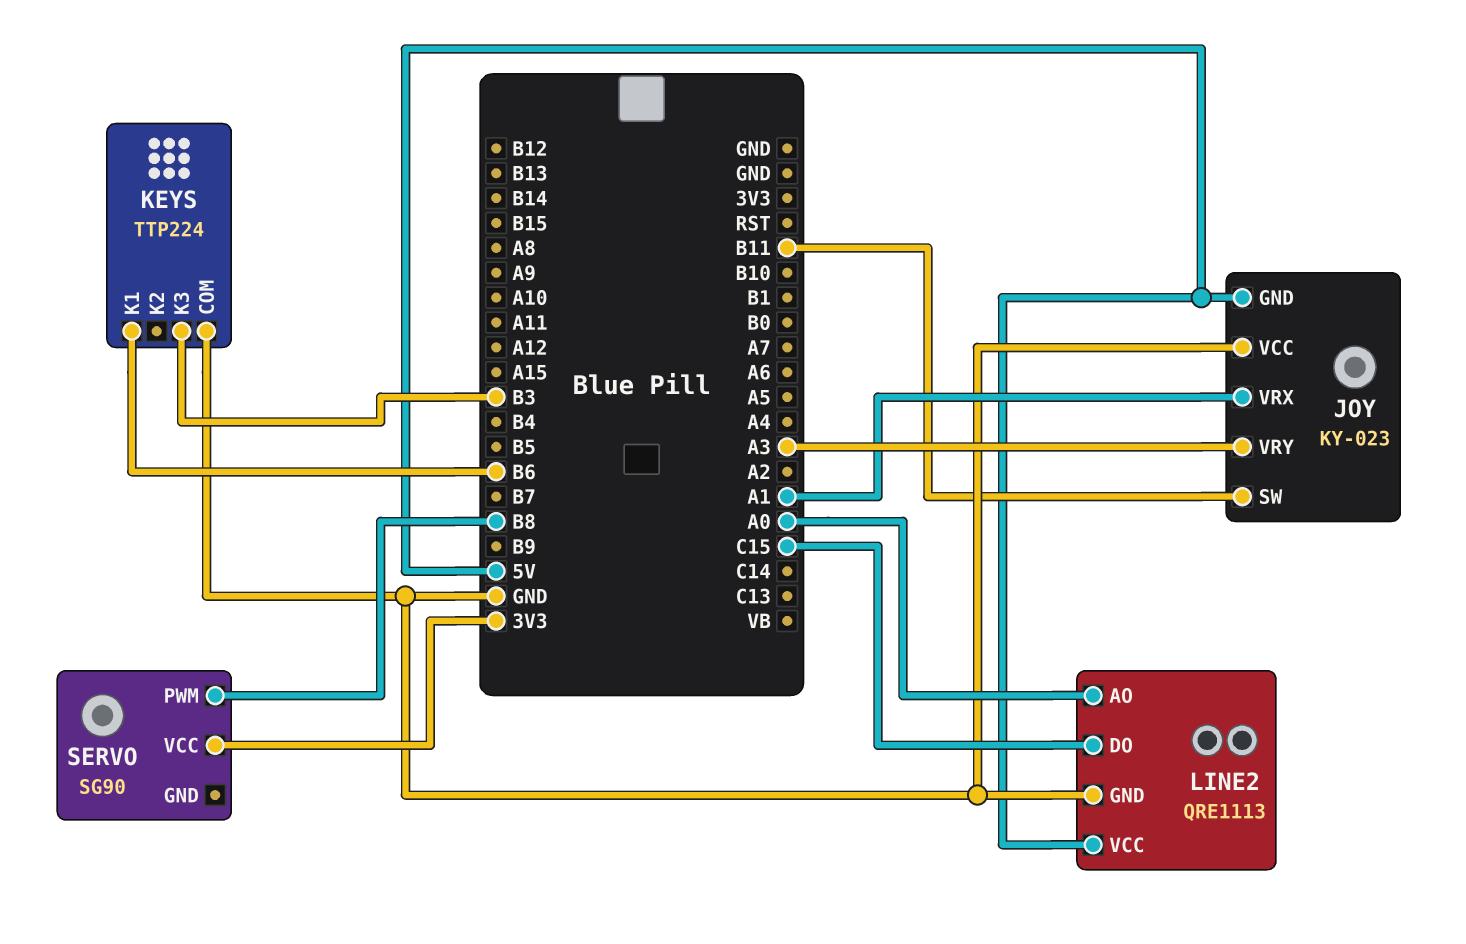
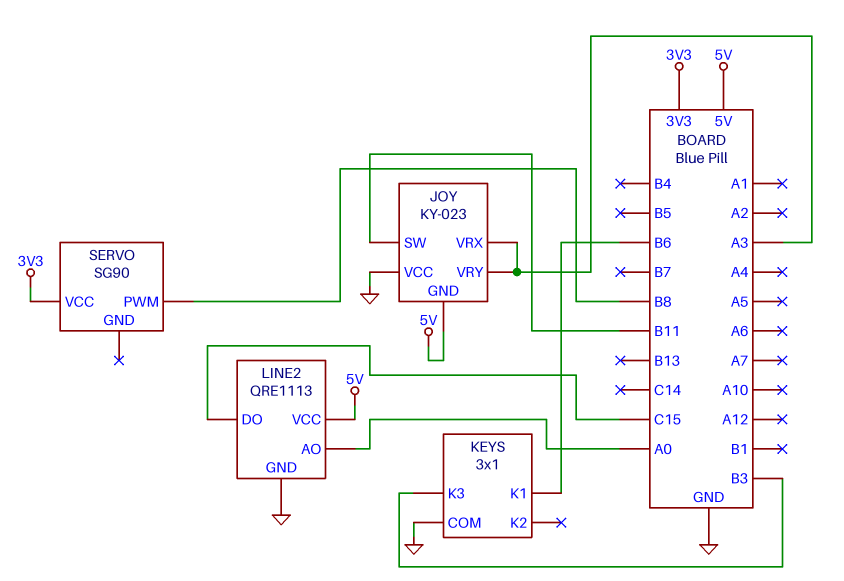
JOY pin VRX: A1 -> A3
KEYS: TTP224 -> 3x1

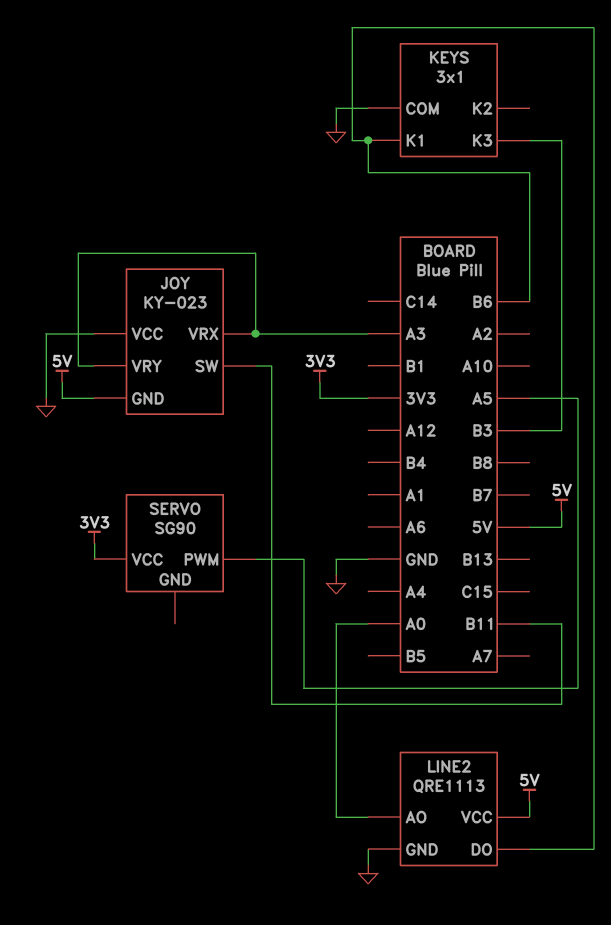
LINE2 pin DO: C15 -> B6
SERVO pin PWM: B8 -> A5

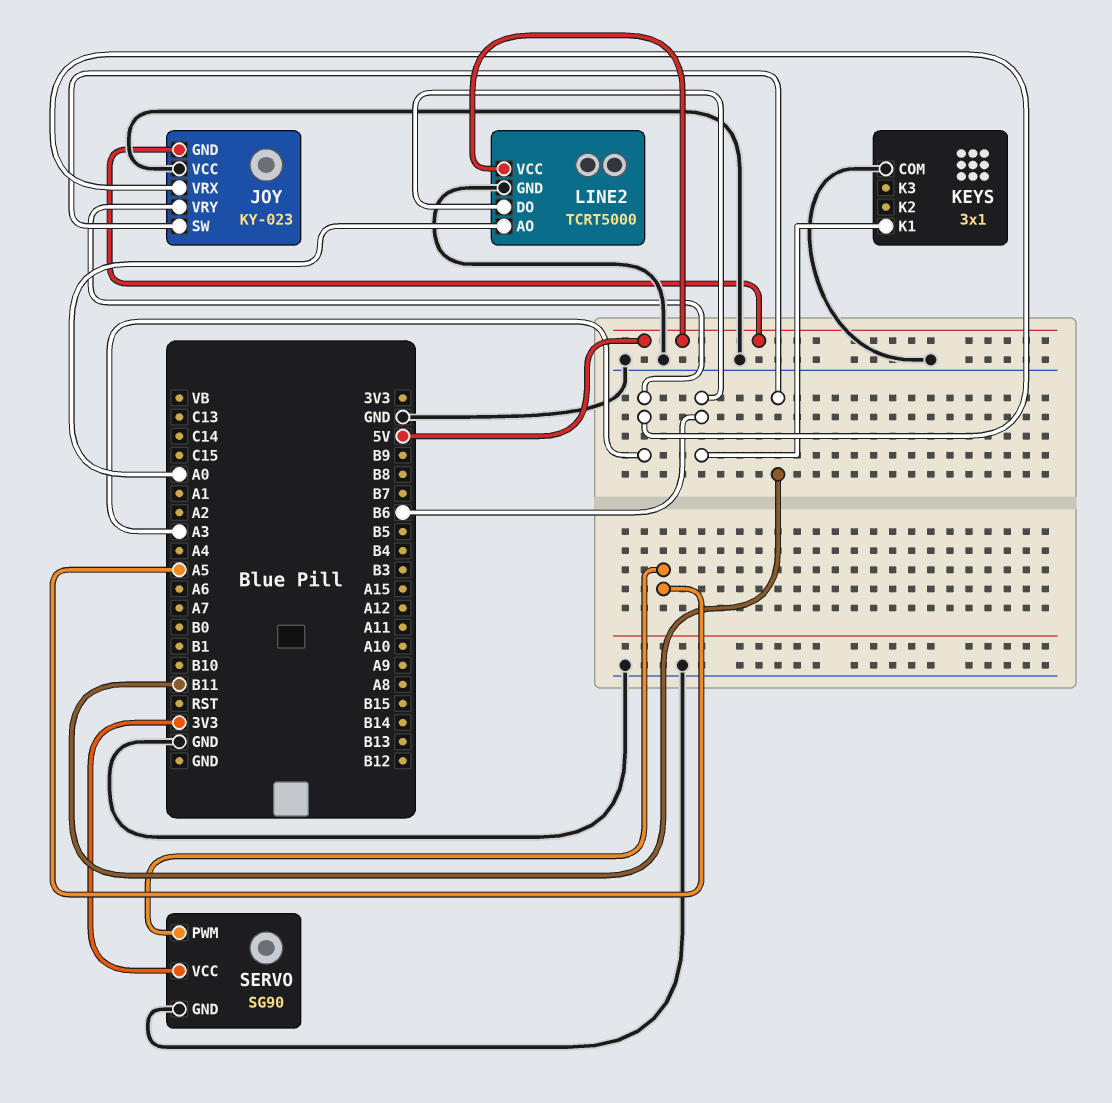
KEYS pin K3: B3 -> none
LINE2: QRE1113 -> TCRT5000
SERVO pin GND: none -> GND

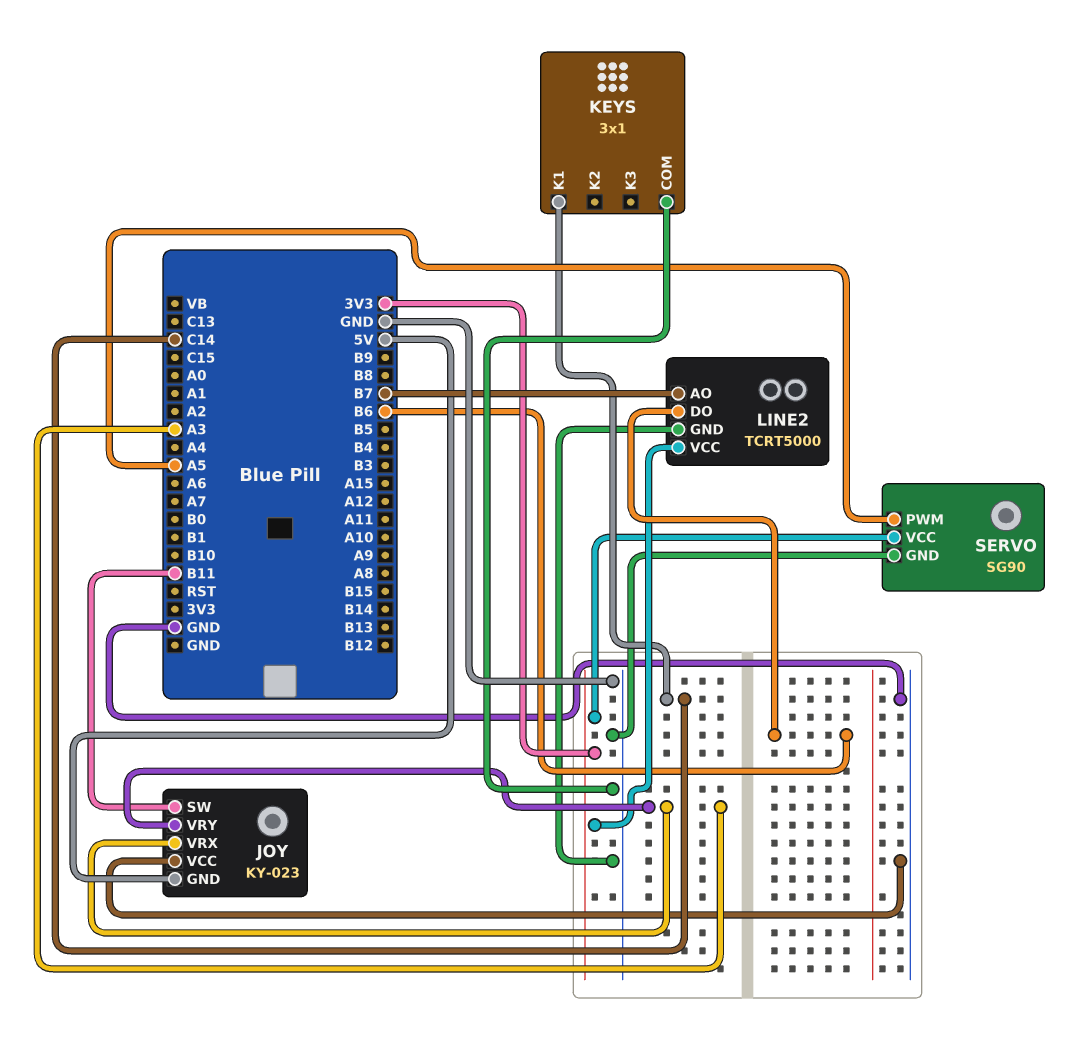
KEYS pin K1: B6 -> C14
LINE2 pin AO: A0 -> B7
LINE2 pin VCC: 5V -> 3V3

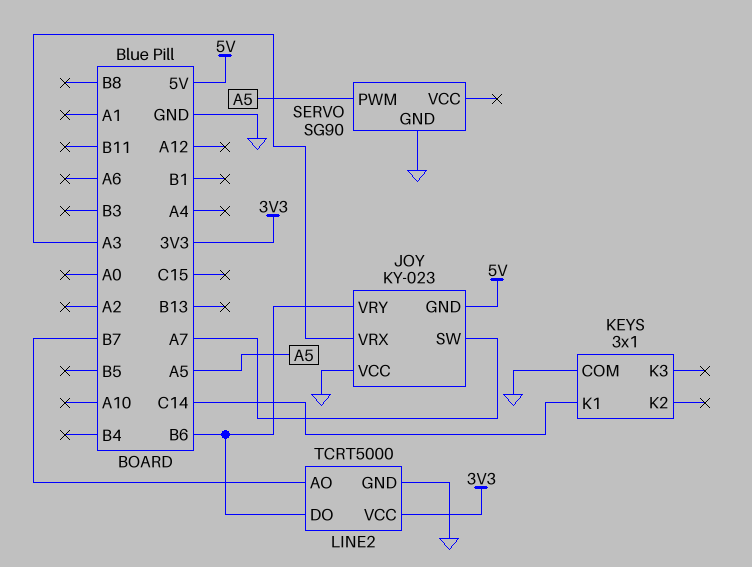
JOY pin SW: B11 -> A7
JOY pin VRY: A3 -> B6
SERVO pin VCC: 3V3 -> none

